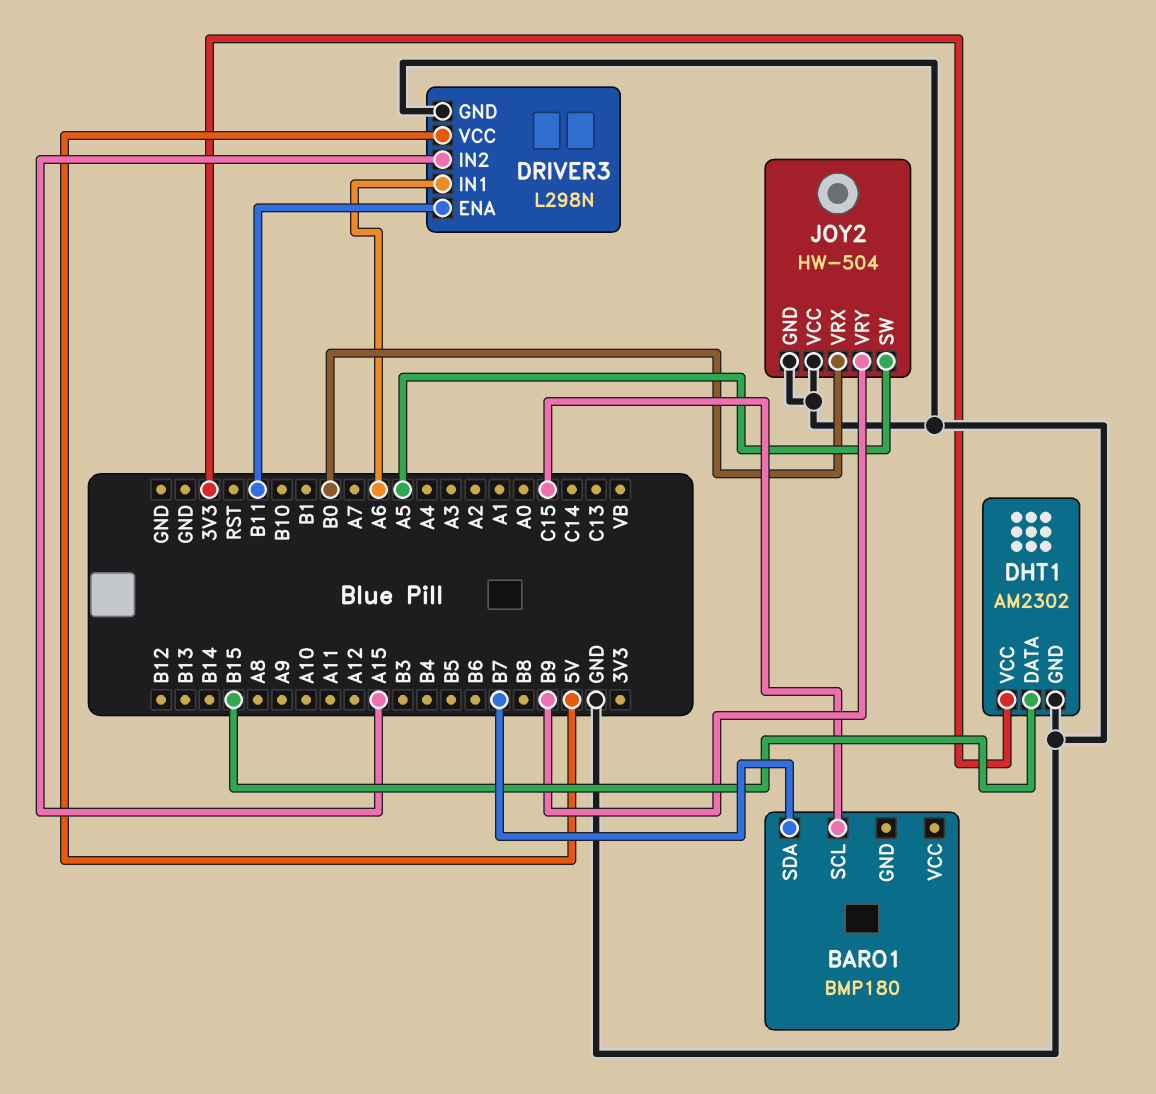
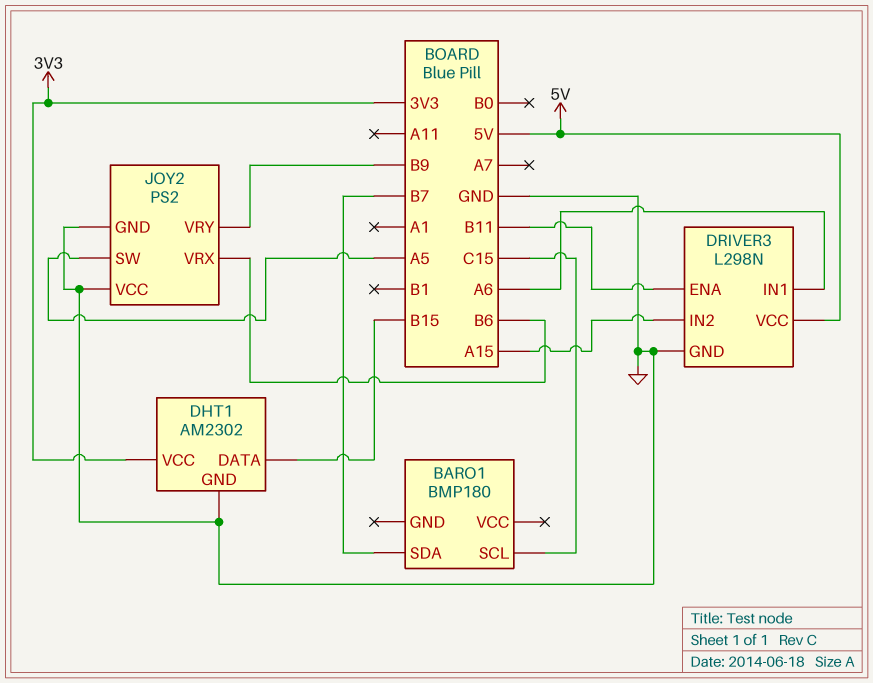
JOY2: HW-504 -> PS2
JOY2 pin VRX: B0 -> B6

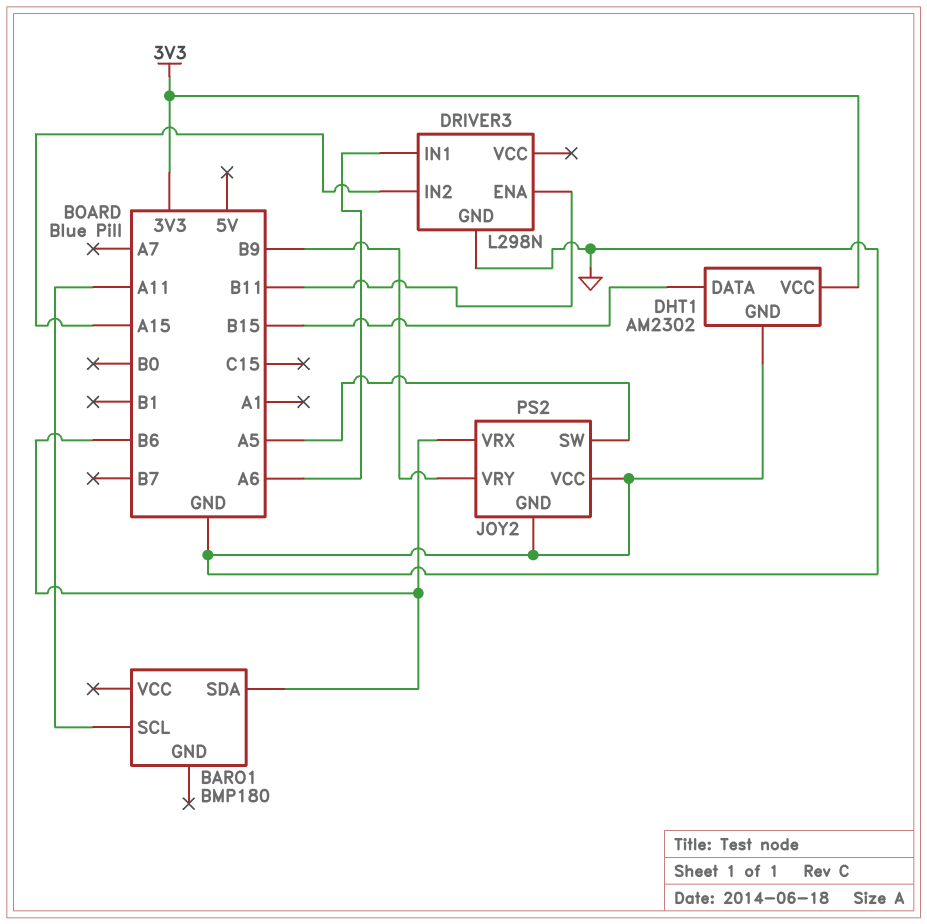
BARO1 pin SCL: C15 -> A11
BARO1 pin SDA: B7 -> B6
DRIVER3 pin VCC: 5V -> none

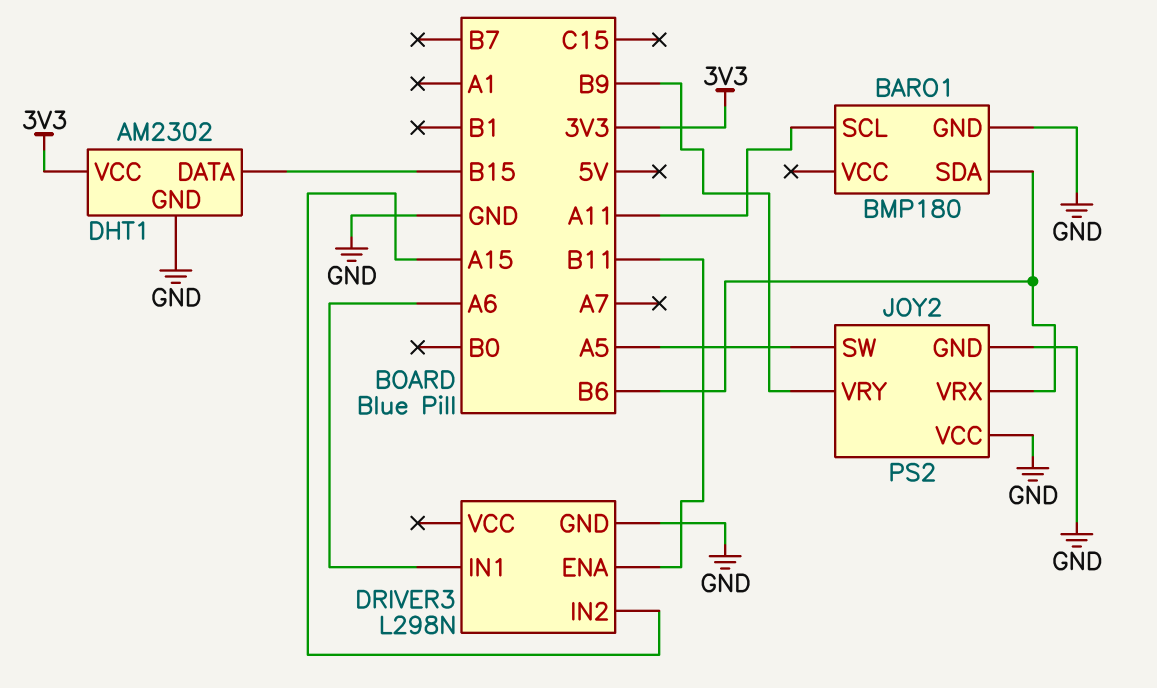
BARO1 pin GND: none -> GND

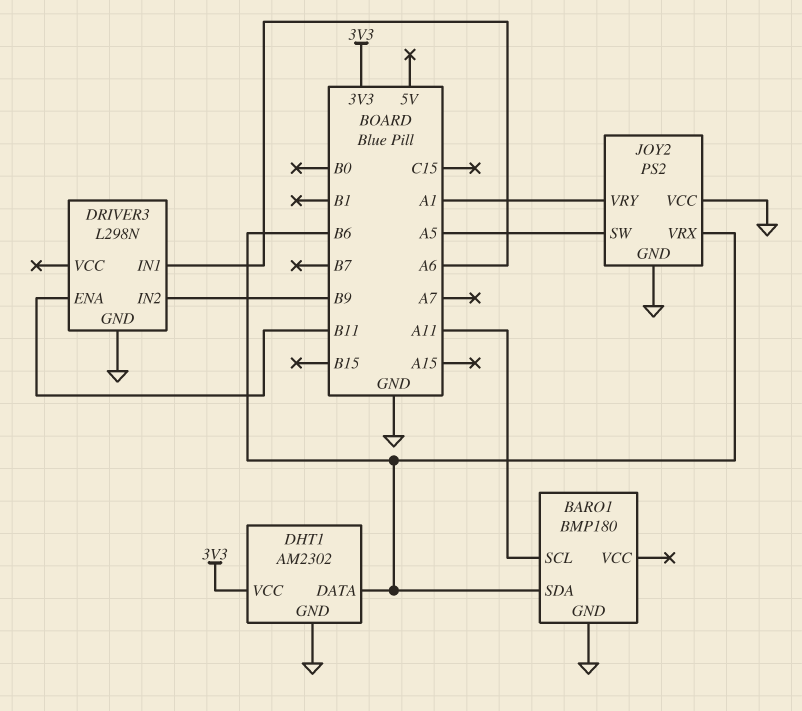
DHT1 pin DATA: B15 -> B6
DRIVER3 pin IN2: A15 -> B9
JOY2 pin VRY: B9 -> A1

